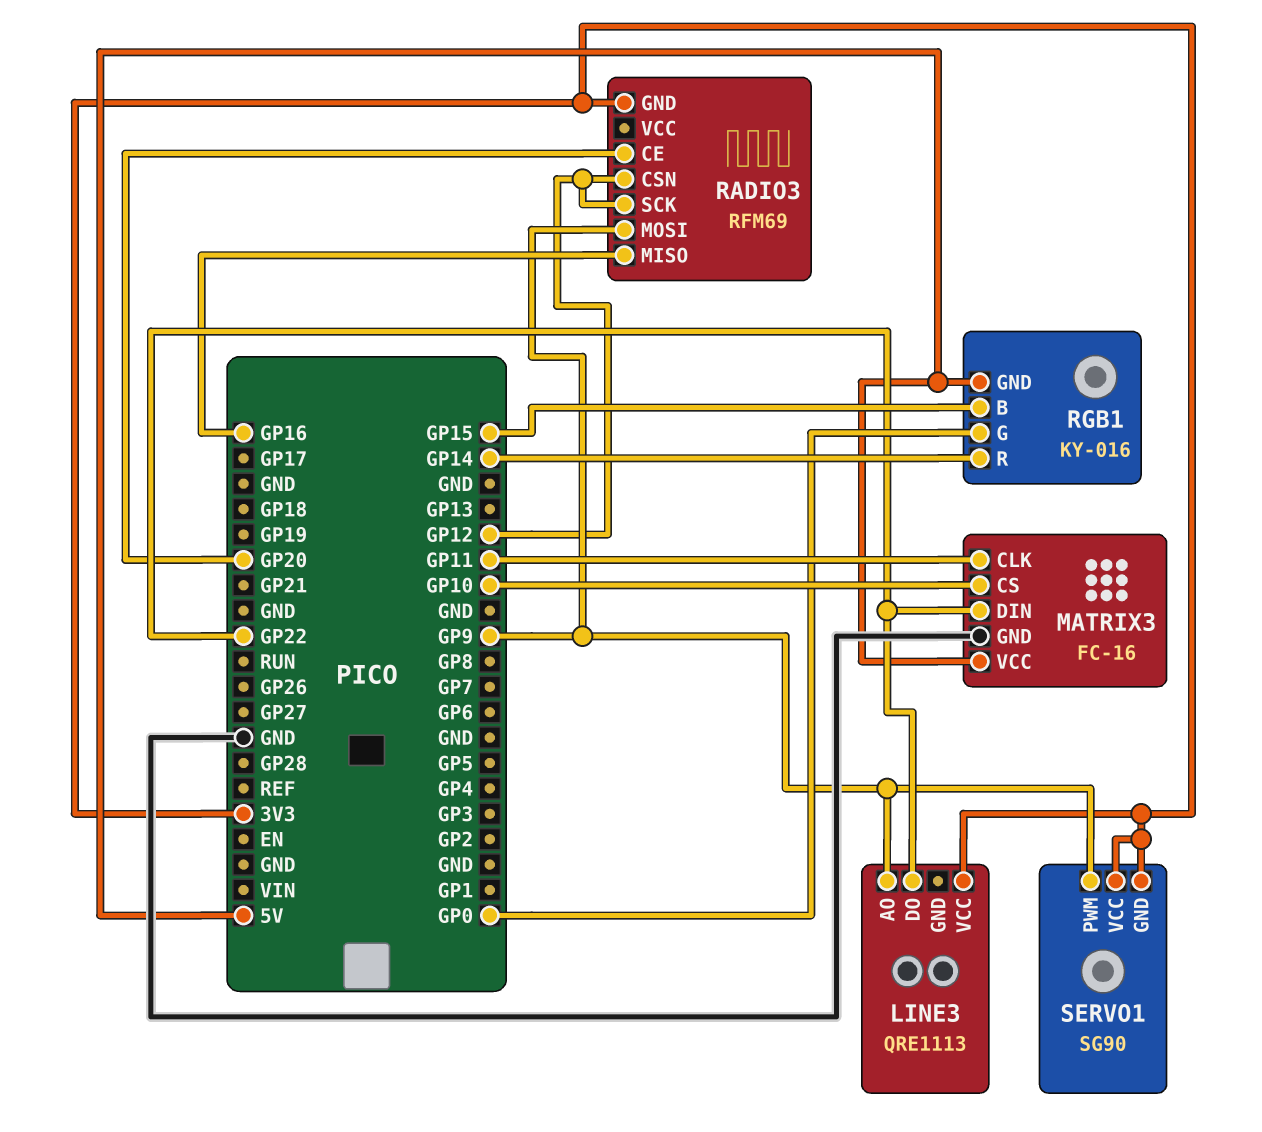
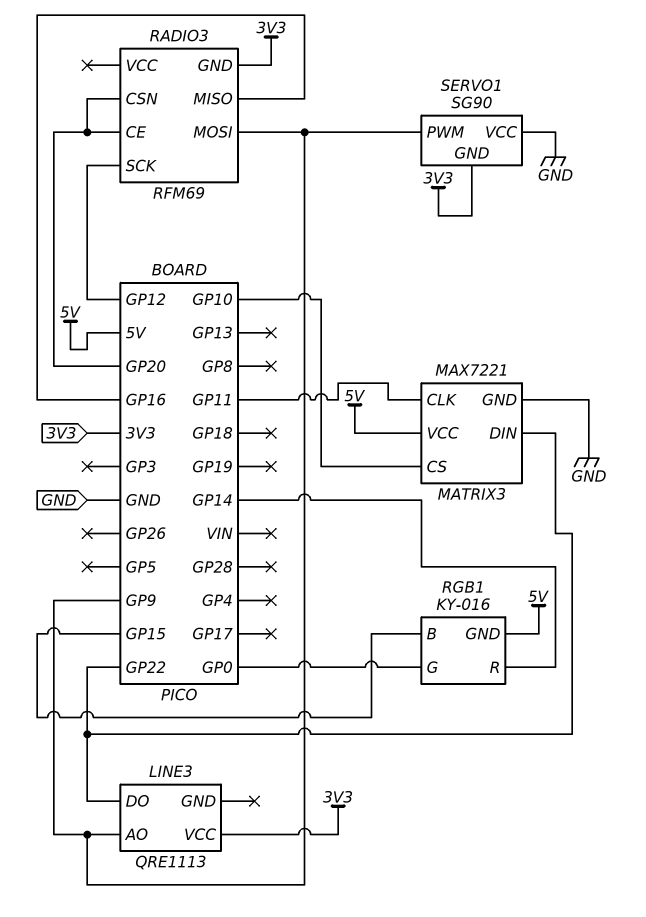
MATRIX3: FC-16 -> MAX7221
RADIO3 pin CSN: GP12 -> GP20
SERVO1 pin VCC: 3V3 -> GND

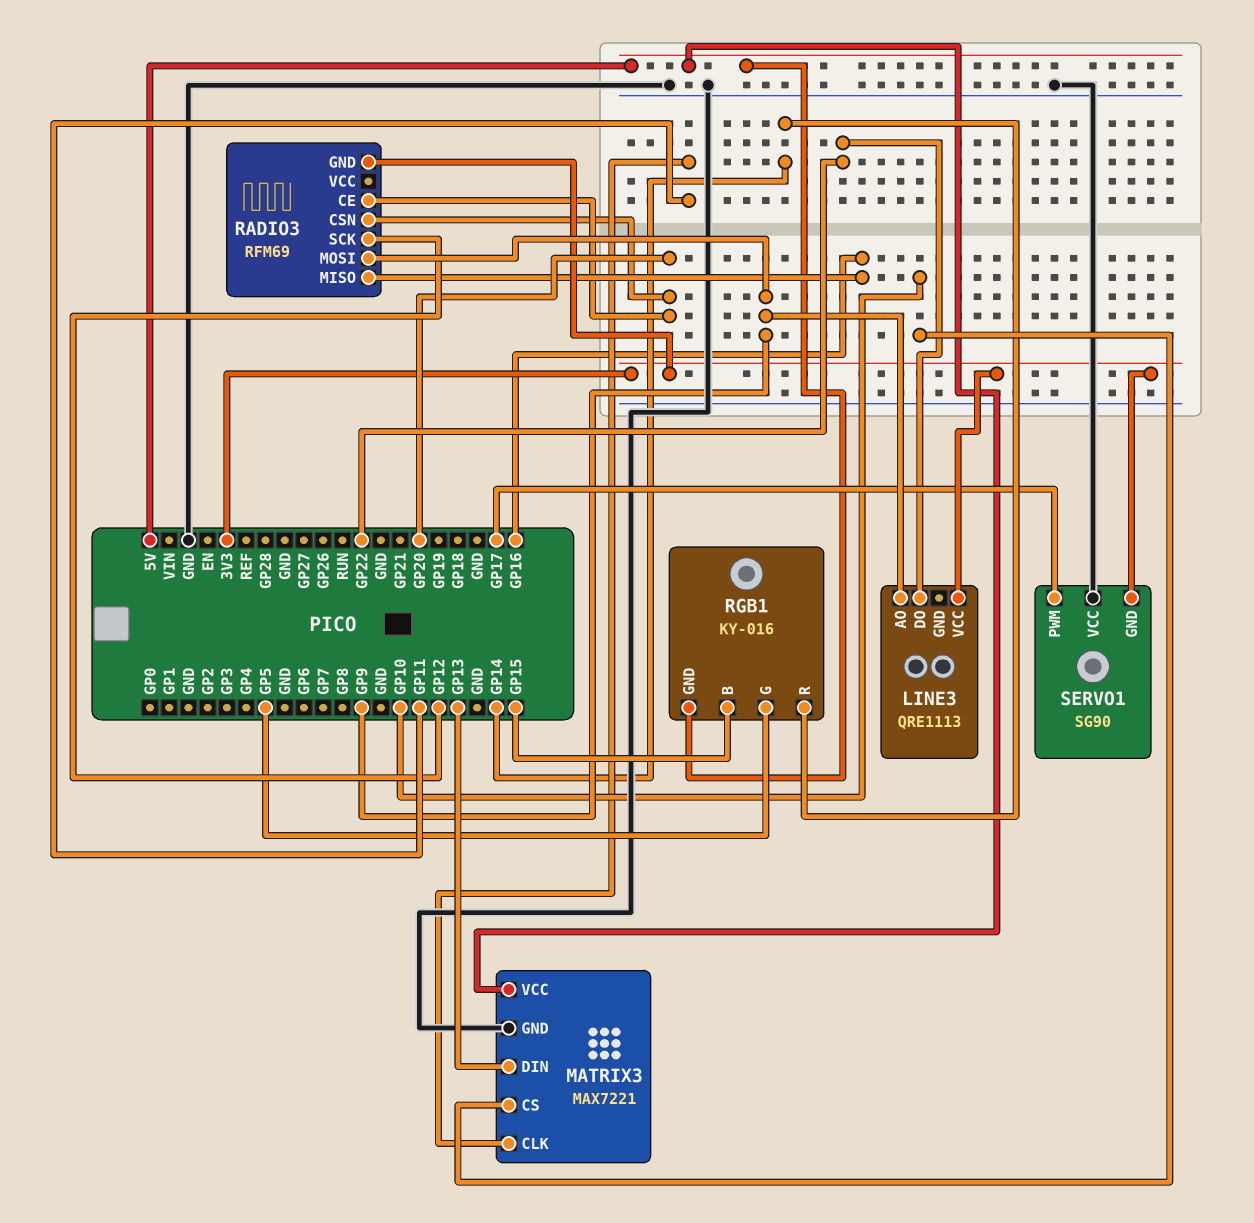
MATRIX3 pin DIN: GP22 -> GP13
RGB1 pin G: GP0 -> GP5
SERVO1 pin PWM: GP9 -> GP17

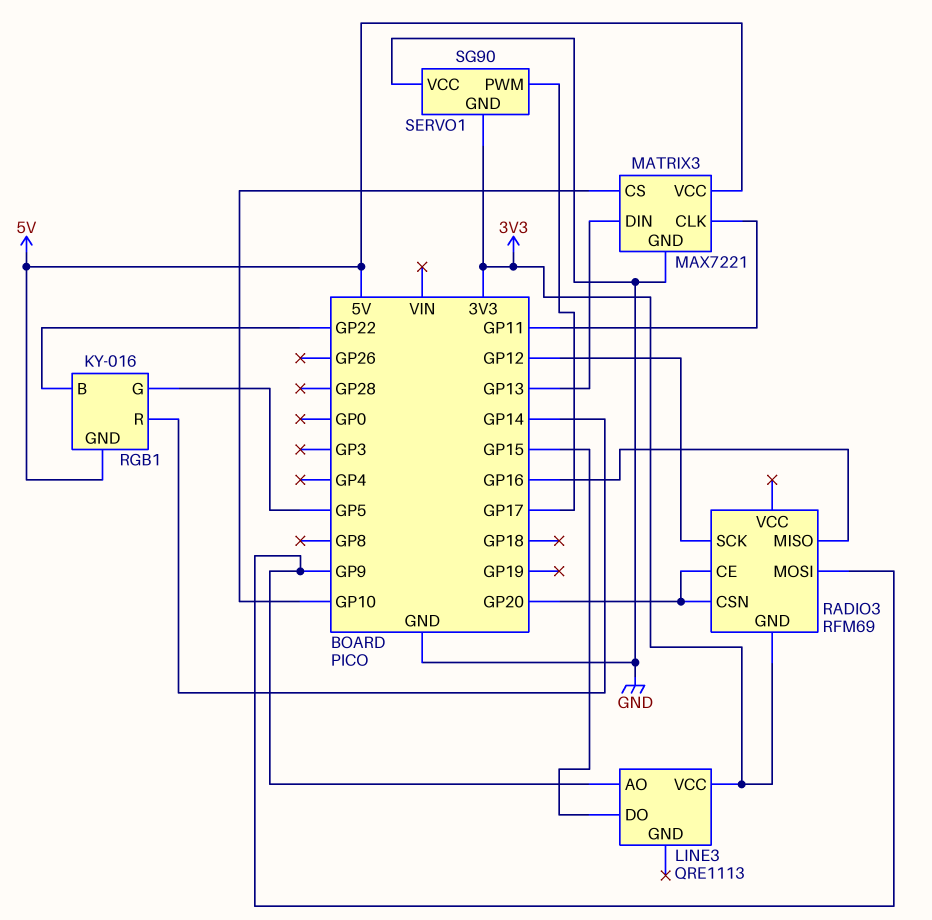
LINE3 pin DO: GP22 -> GP15
RGB1 pin B: GP15 -> GP22

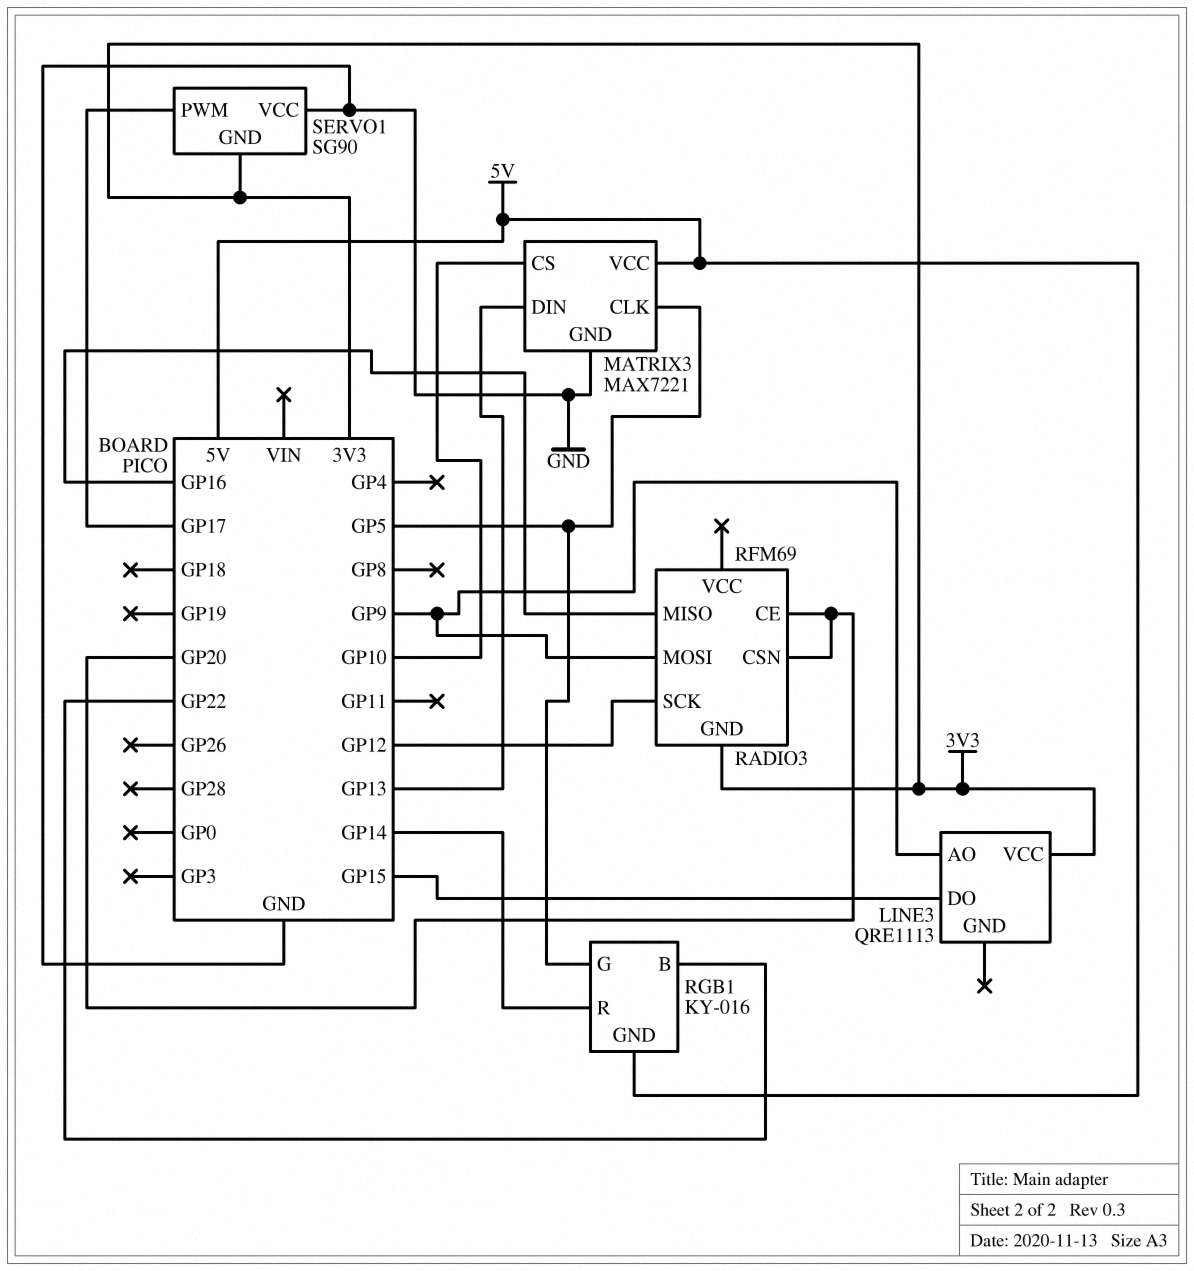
MATRIX3 pin CLK: GP11 -> GP5

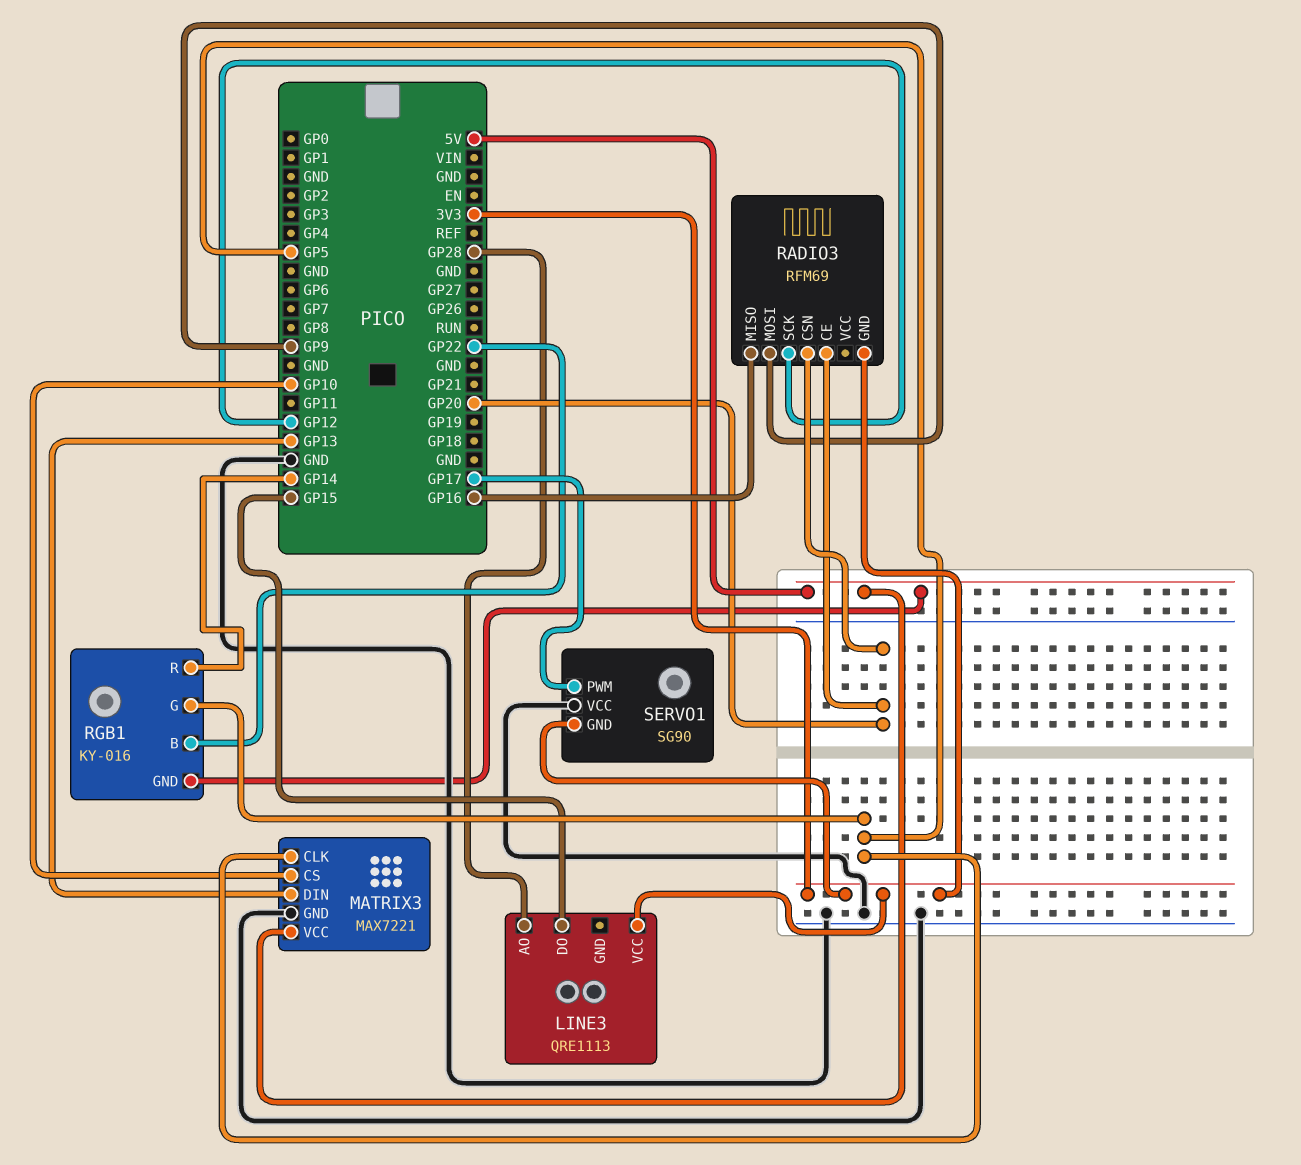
LINE3 pin AO: GP9 -> GP28

